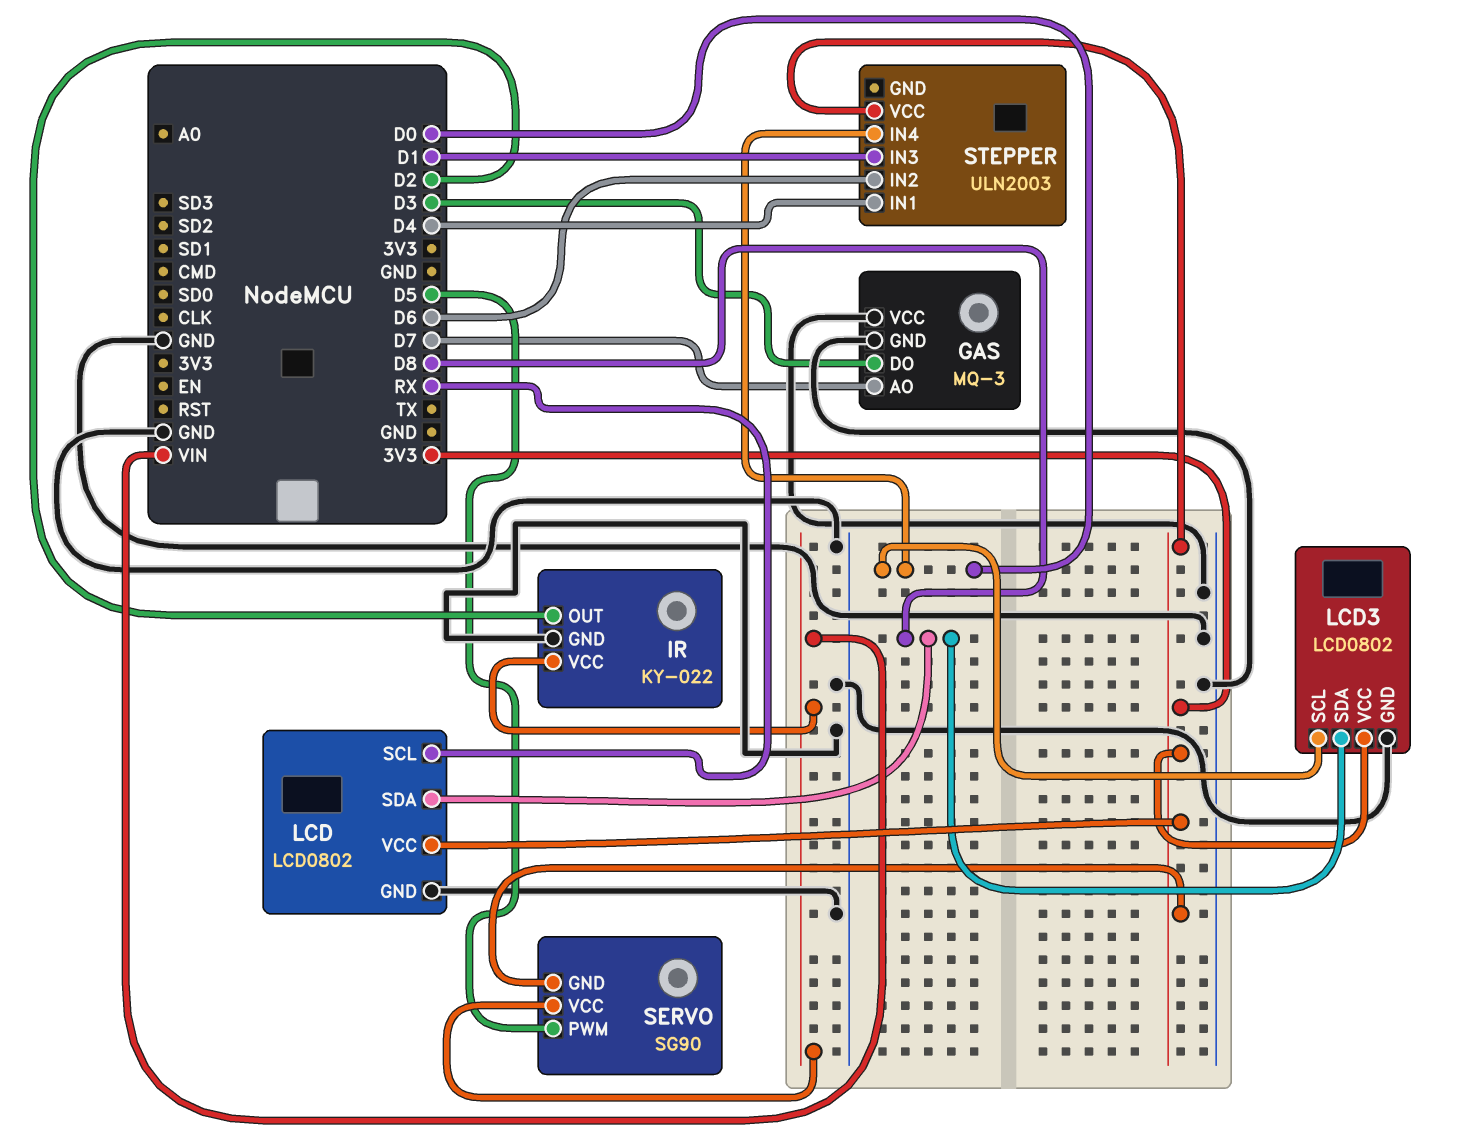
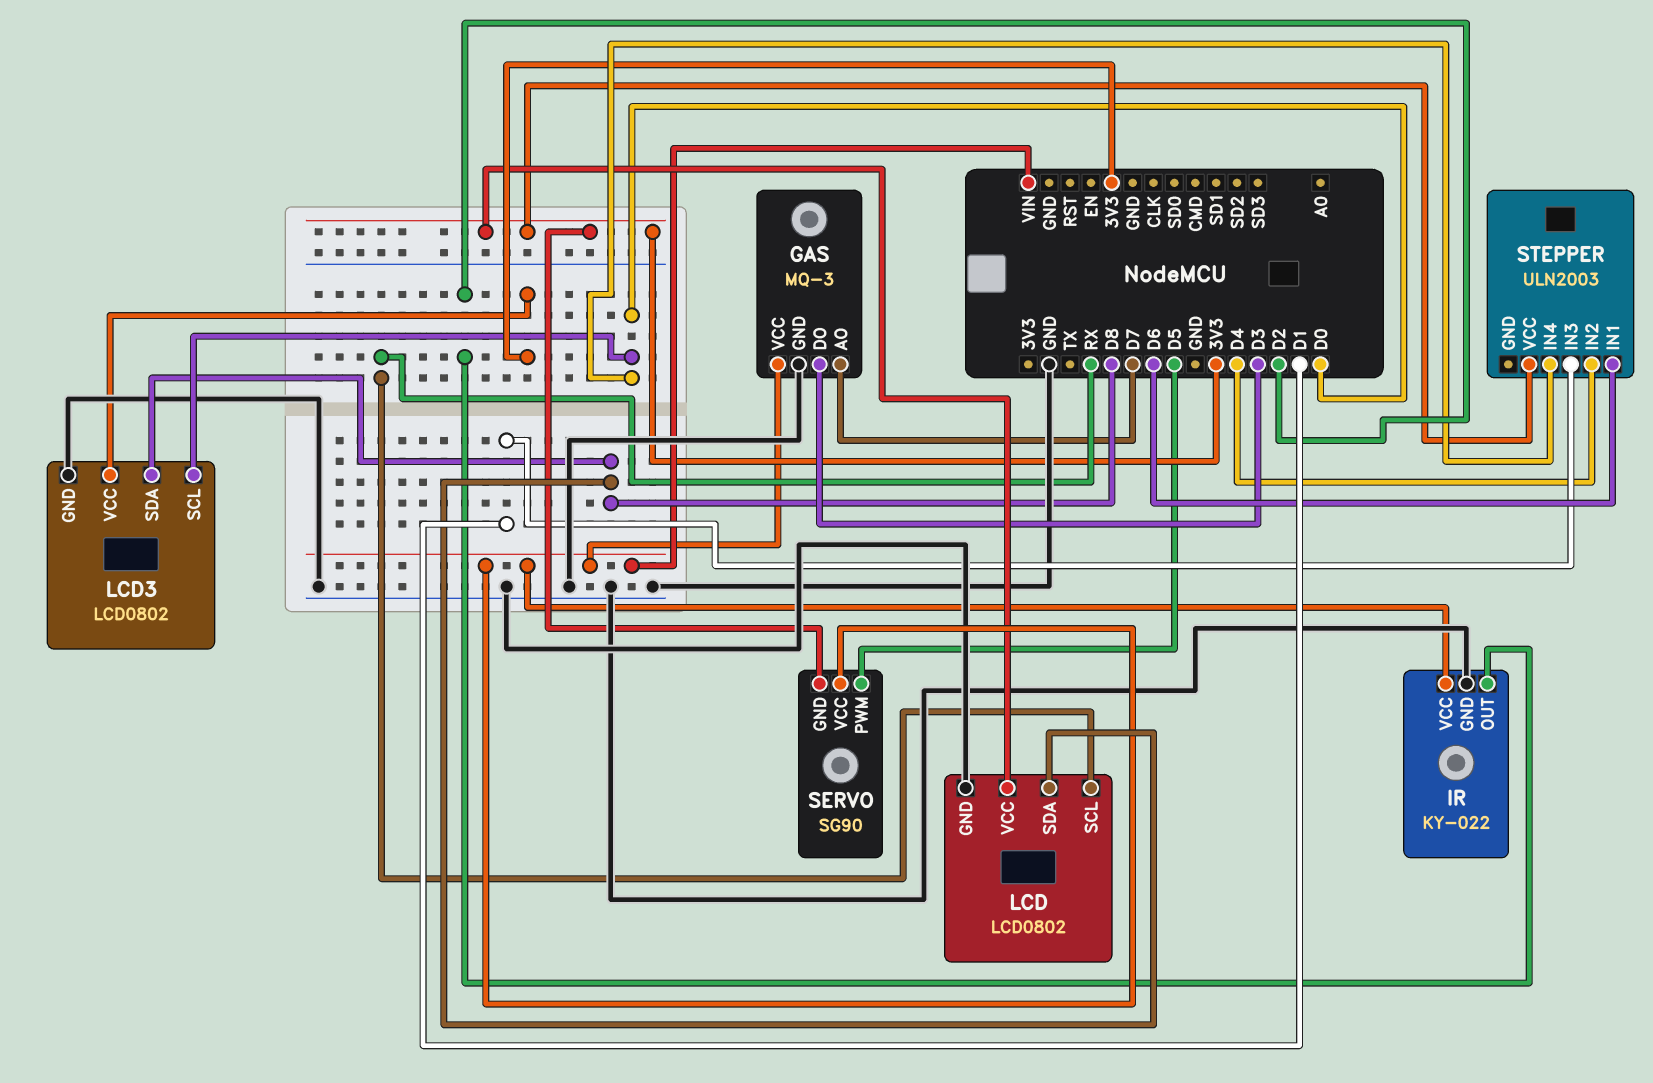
GAS pin VCC: GND -> VIN
STEPPER pin IN1: D4 -> D6
STEPPER pin IN2: D6 -> D4

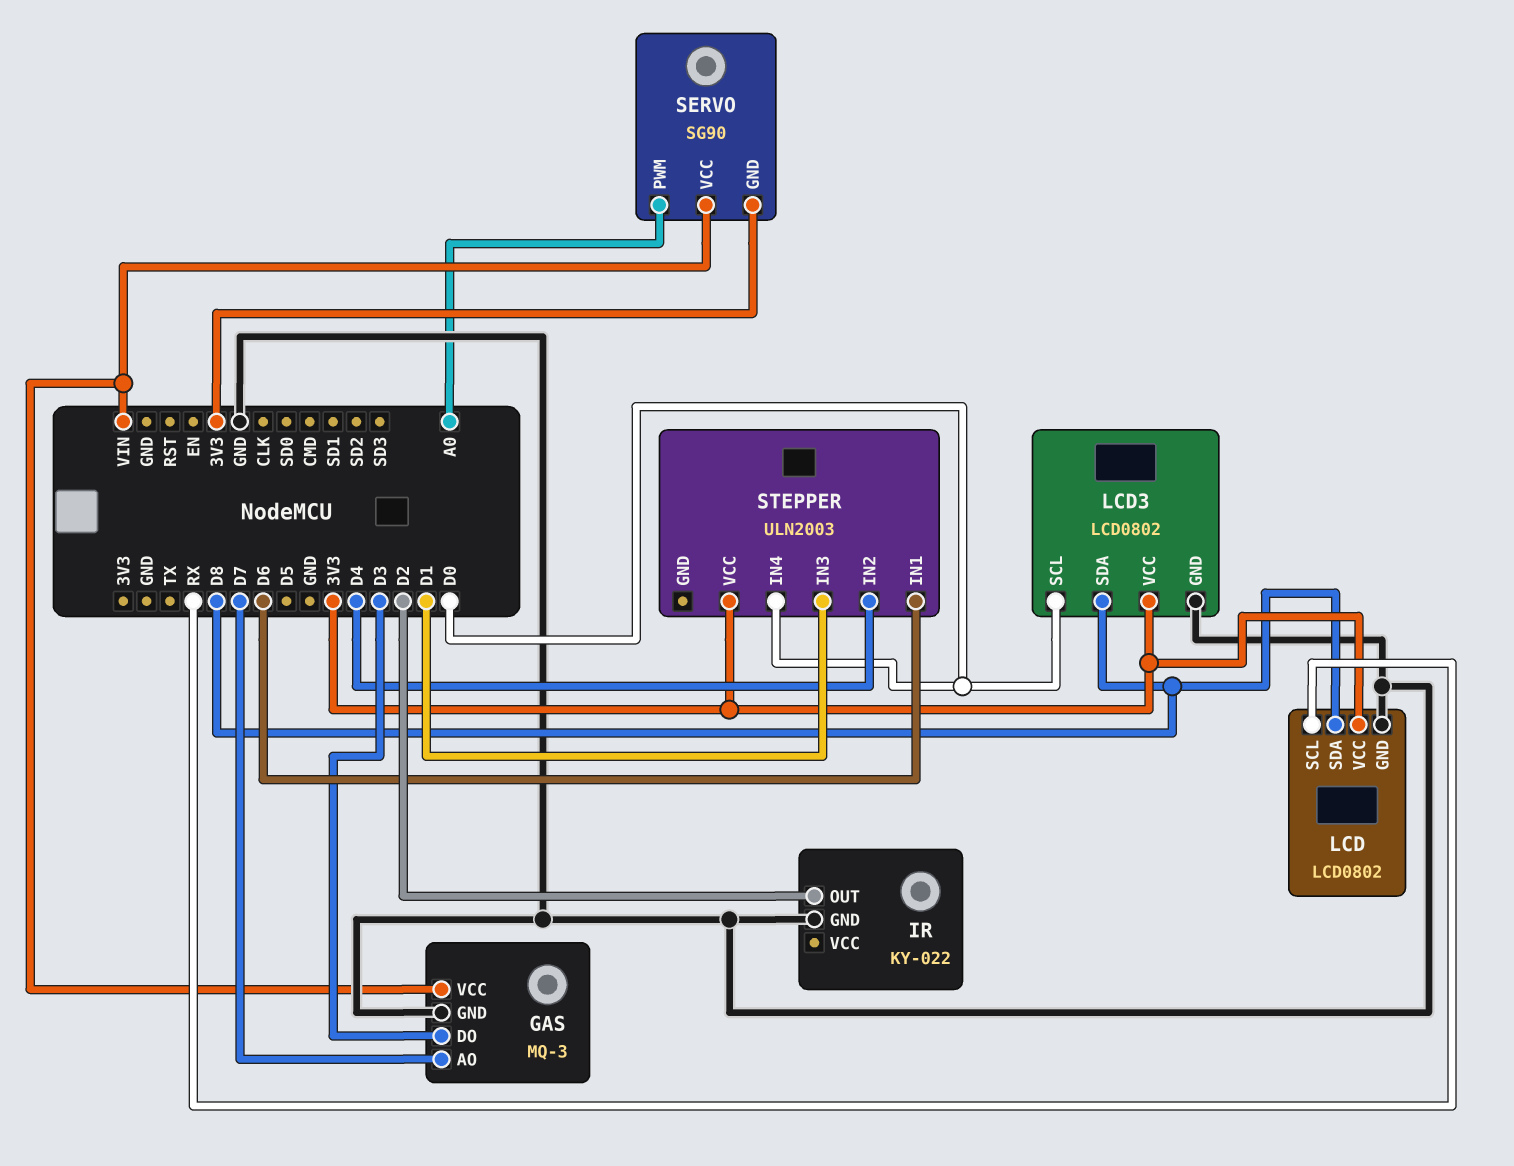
IR pin VCC: VIN -> none
SERVO pin PWM: D5 -> A0

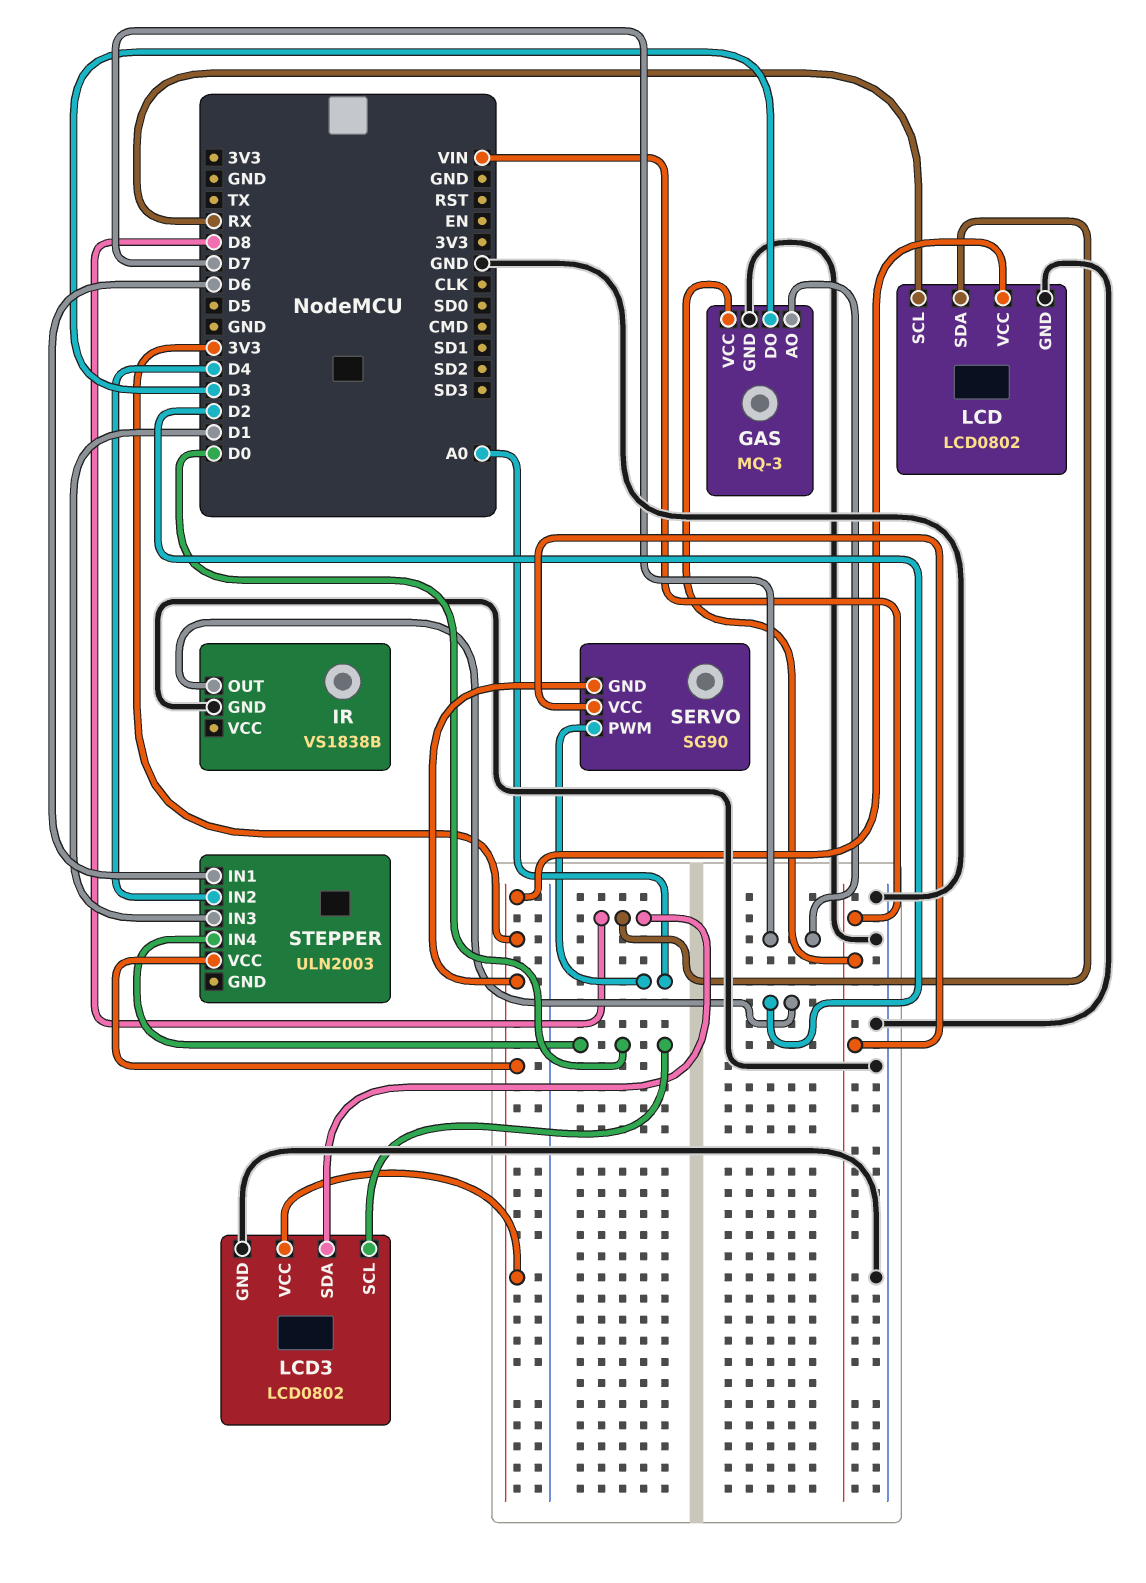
IR: KY-022 -> VS1838B

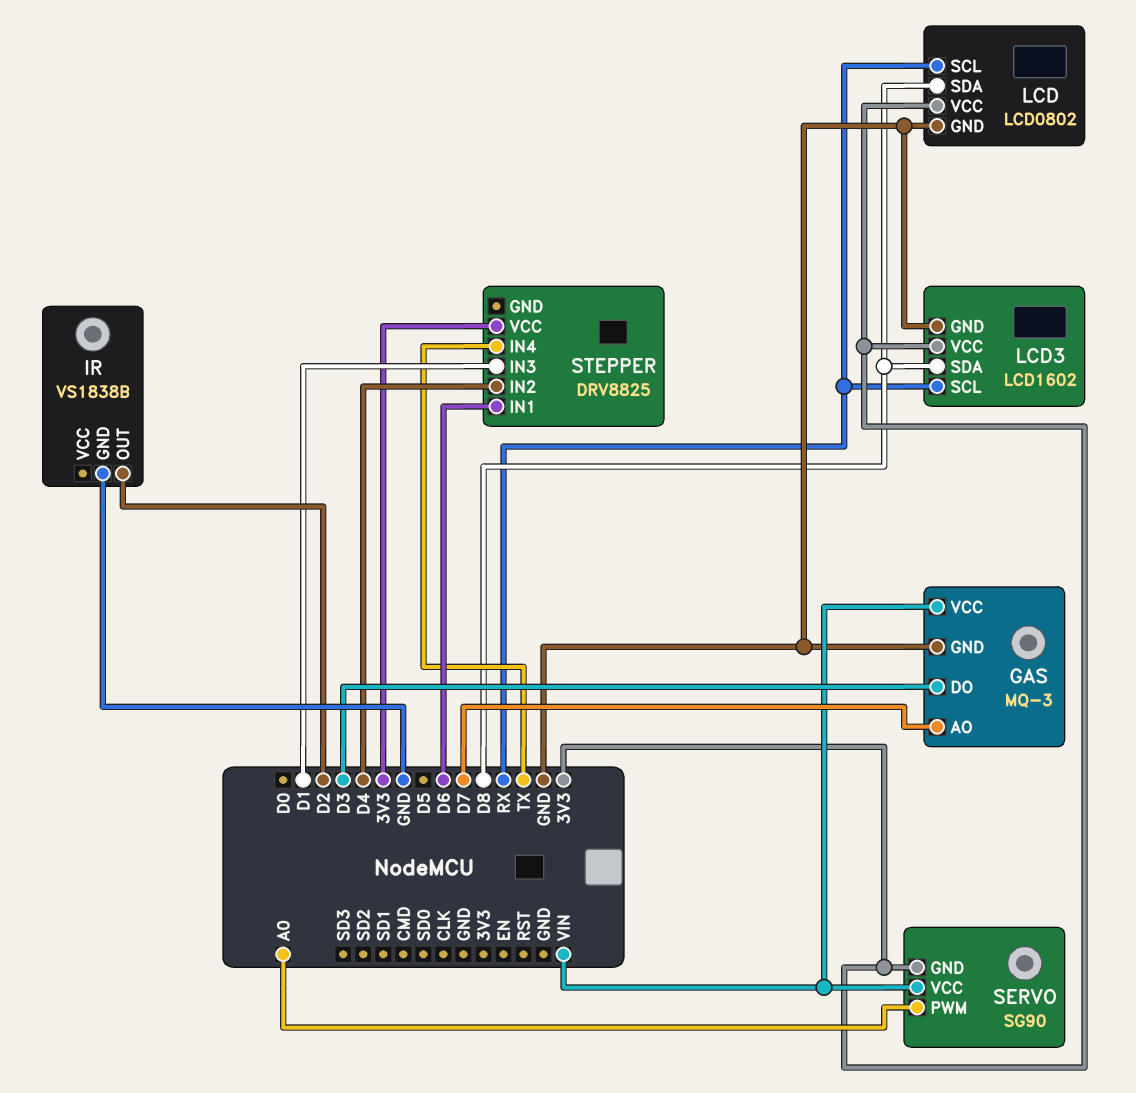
LCD3: LCD0802 -> LCD1602
LCD3 pin SCL: D0 -> RX
STEPPER: ULN2003 -> DRV8825
STEPPER pin IN4: D0 -> TX

